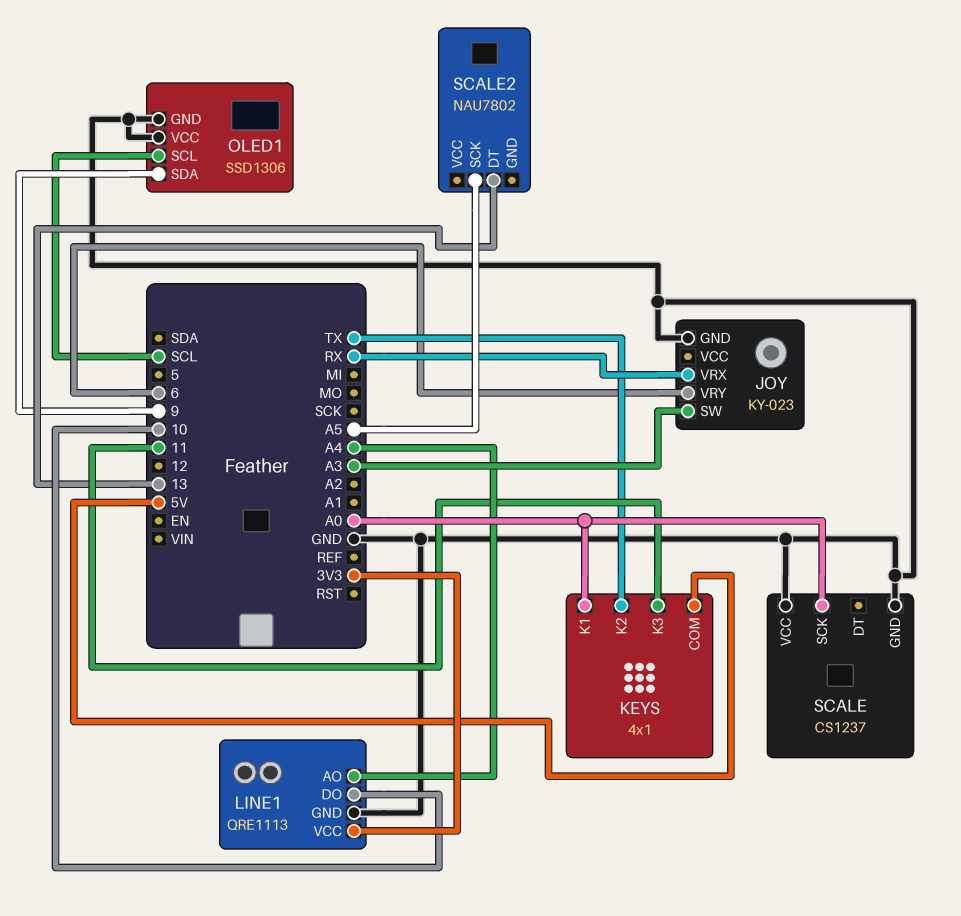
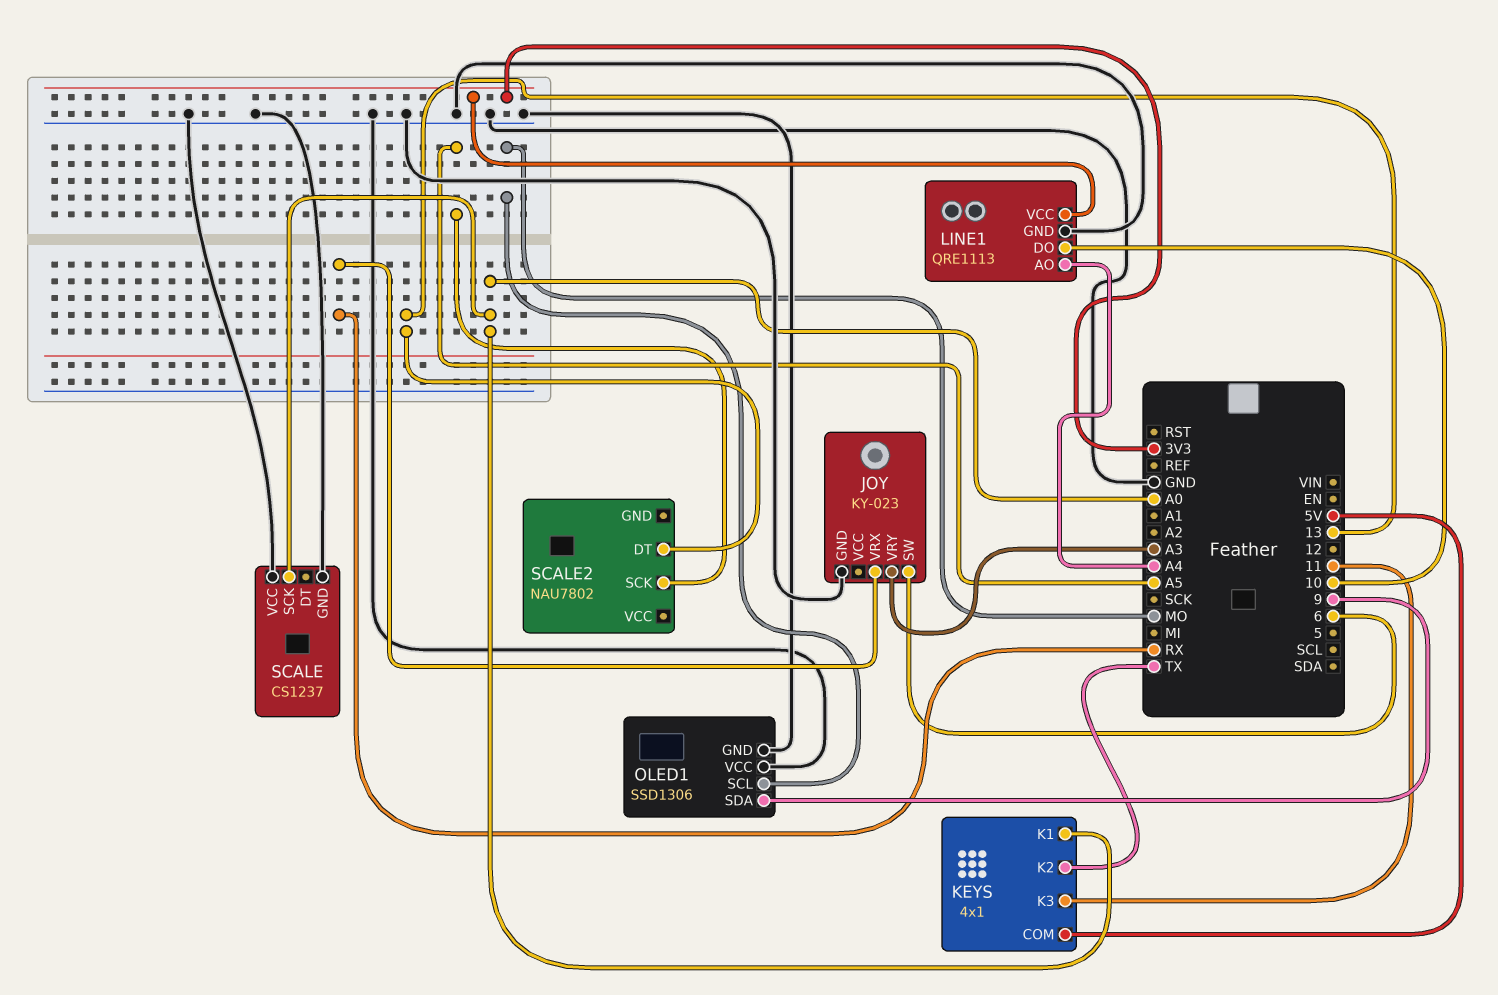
JOY pin SW: A3 -> 6
JOY pin VRY: 6 -> A3
OLED1 pin SCL: SCL -> MO

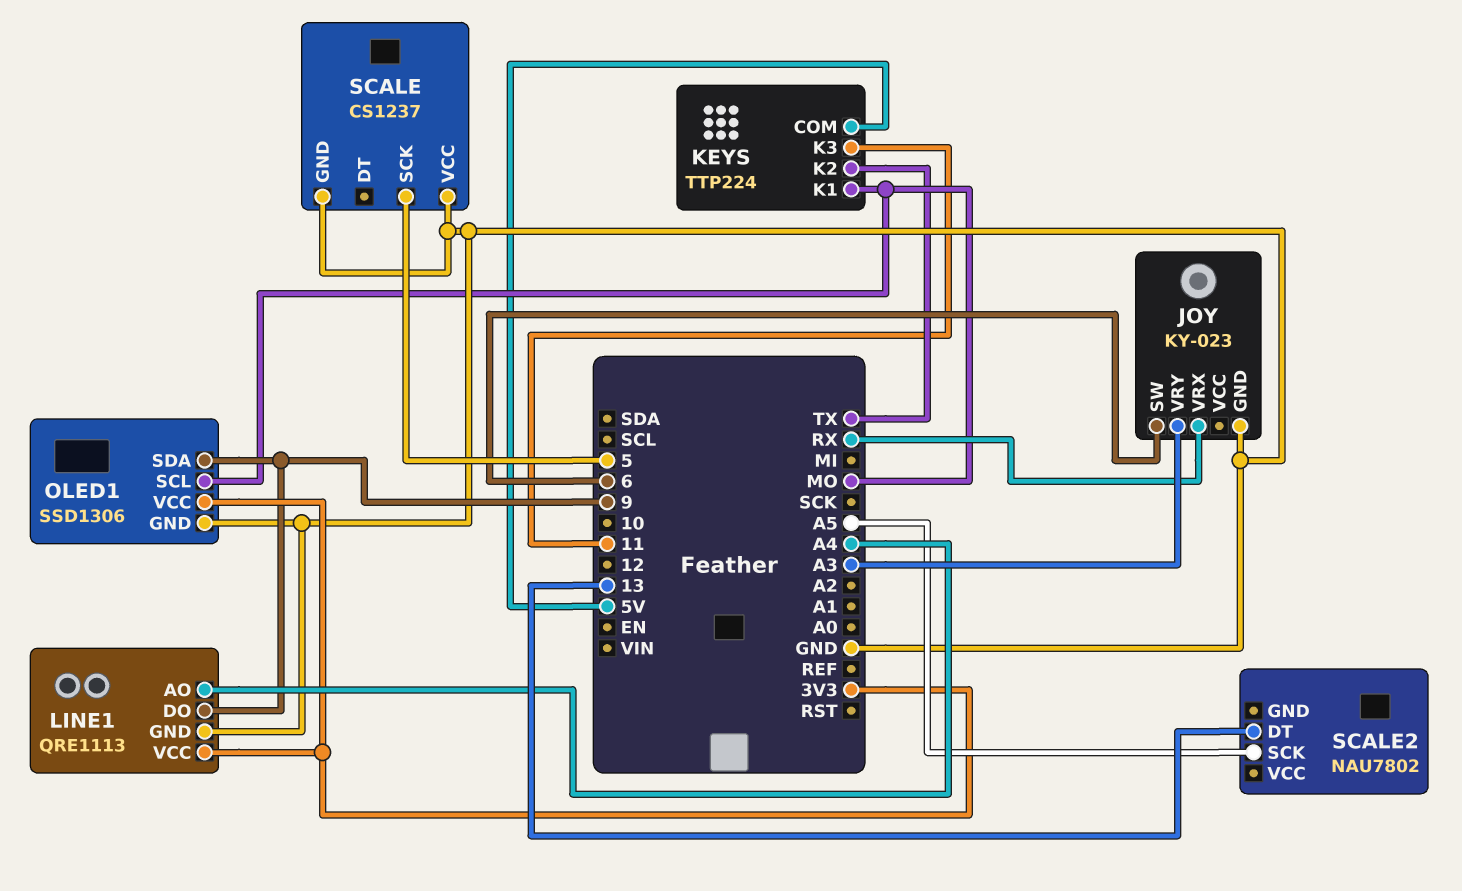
KEYS: 4x1 -> TTP224
KEYS pin K1: A0 -> MO
LINE1 pin DO: 10 -> 9
OLED1 pin VCC: GND -> 3V3
SCALE pin SCK: A0 -> 5

